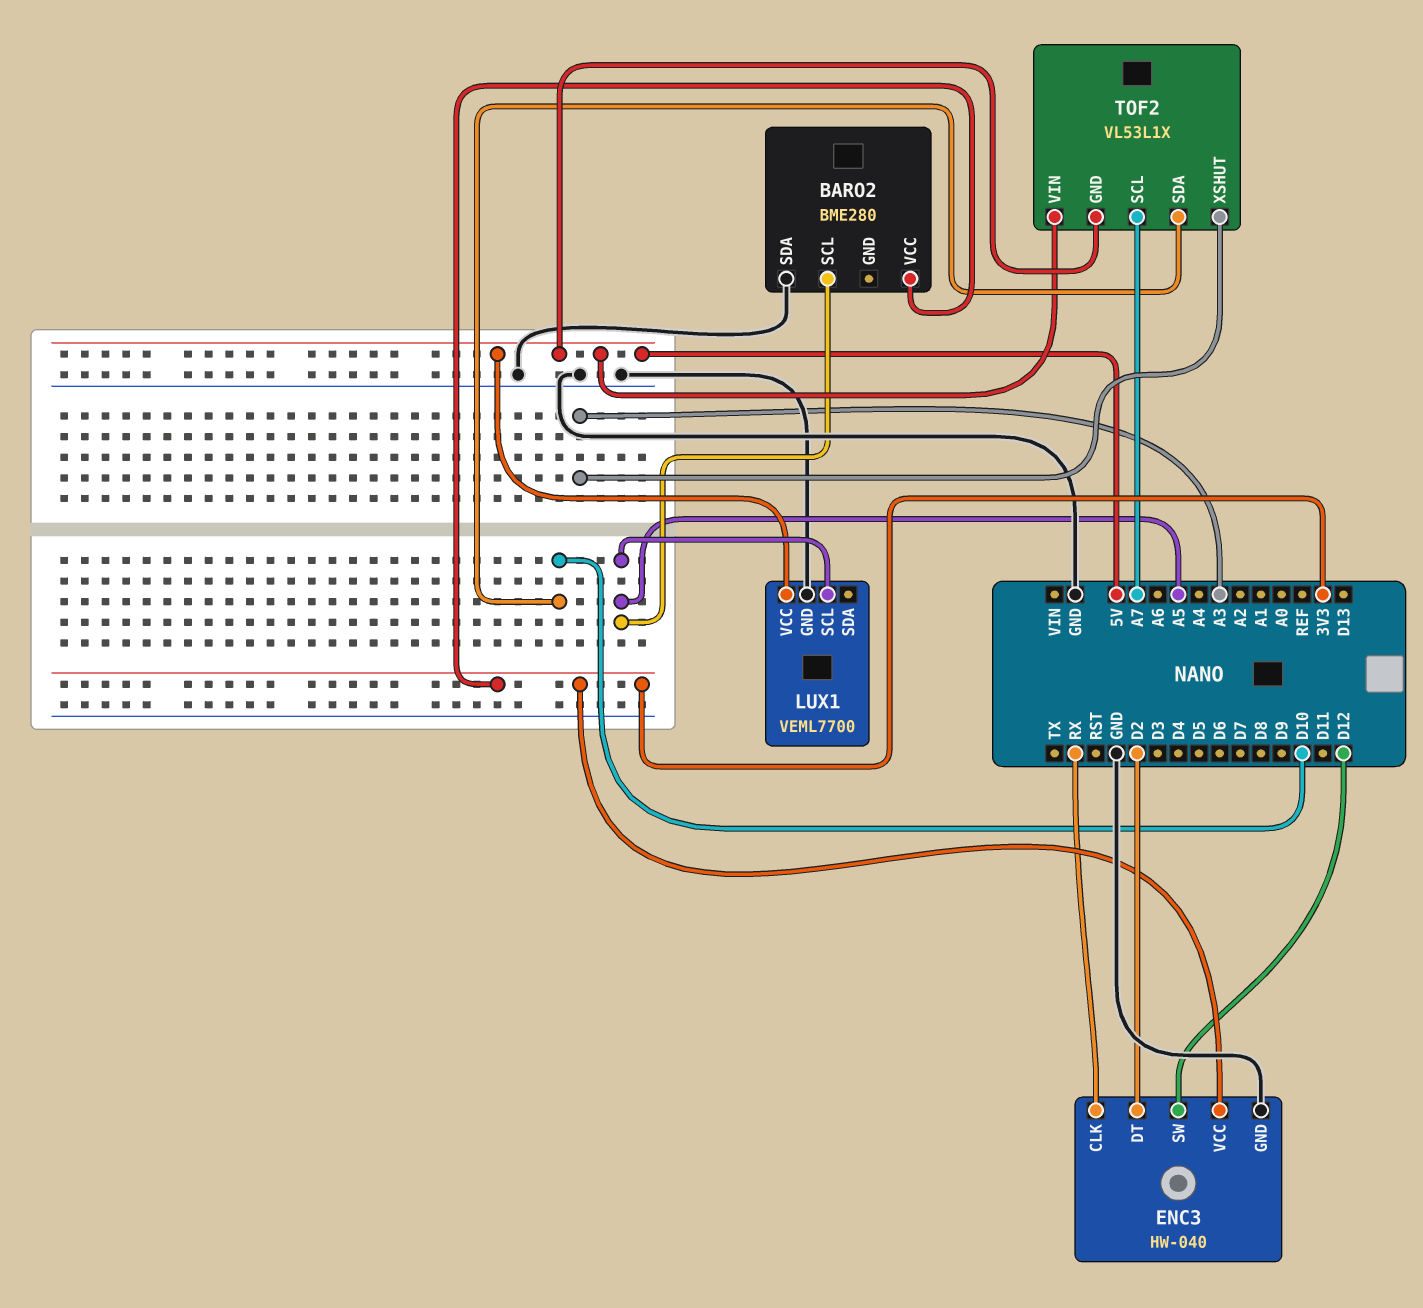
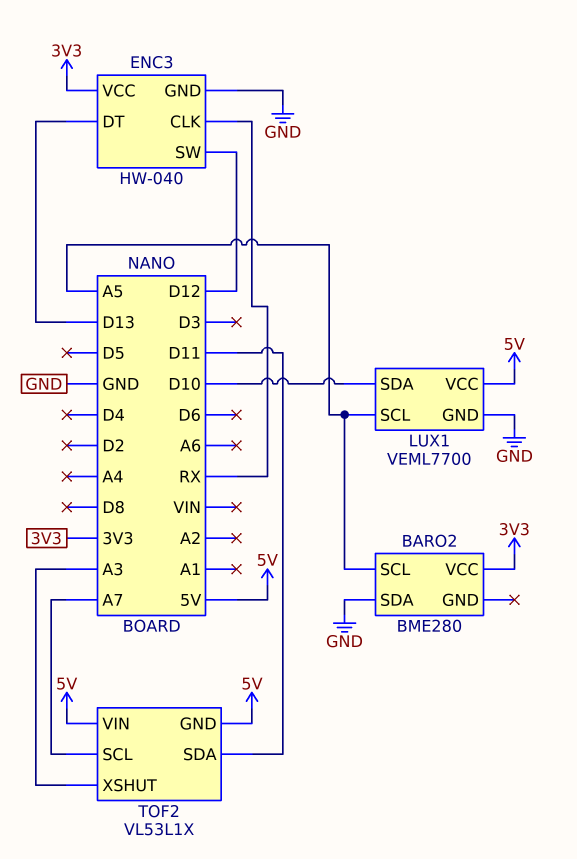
ENC3 pin DT: D2 -> D13
LUX1 pin SDA: none -> D10
TOF2 pin SDA: D10 -> D11

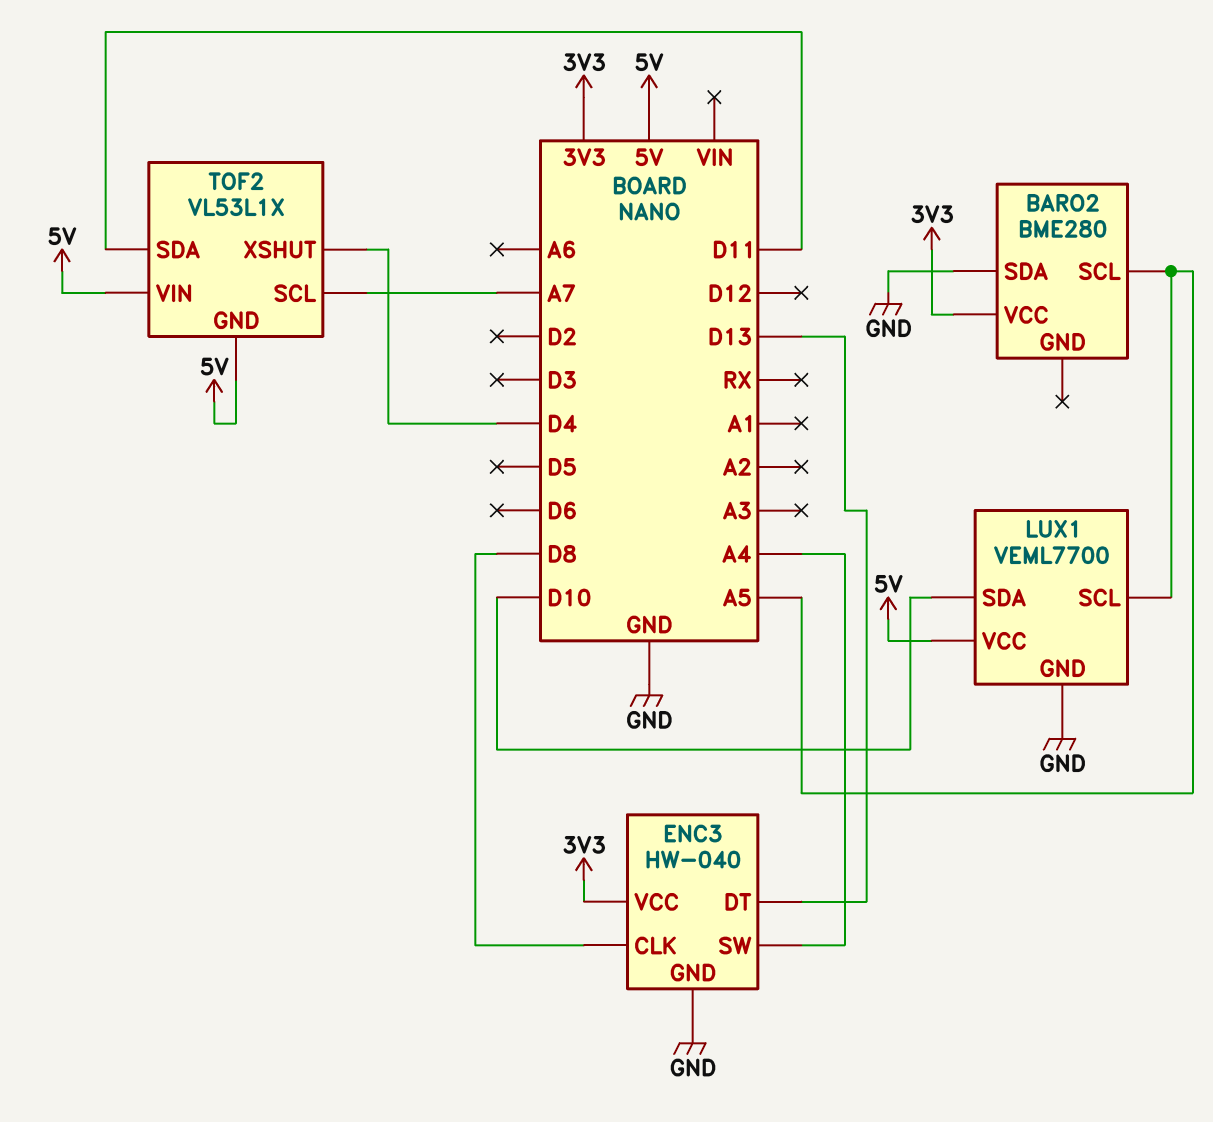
ENC3 pin CLK: RX -> D8
ENC3 pin SW: D12 -> A4
TOF2 pin XSHUT: A3 -> D4

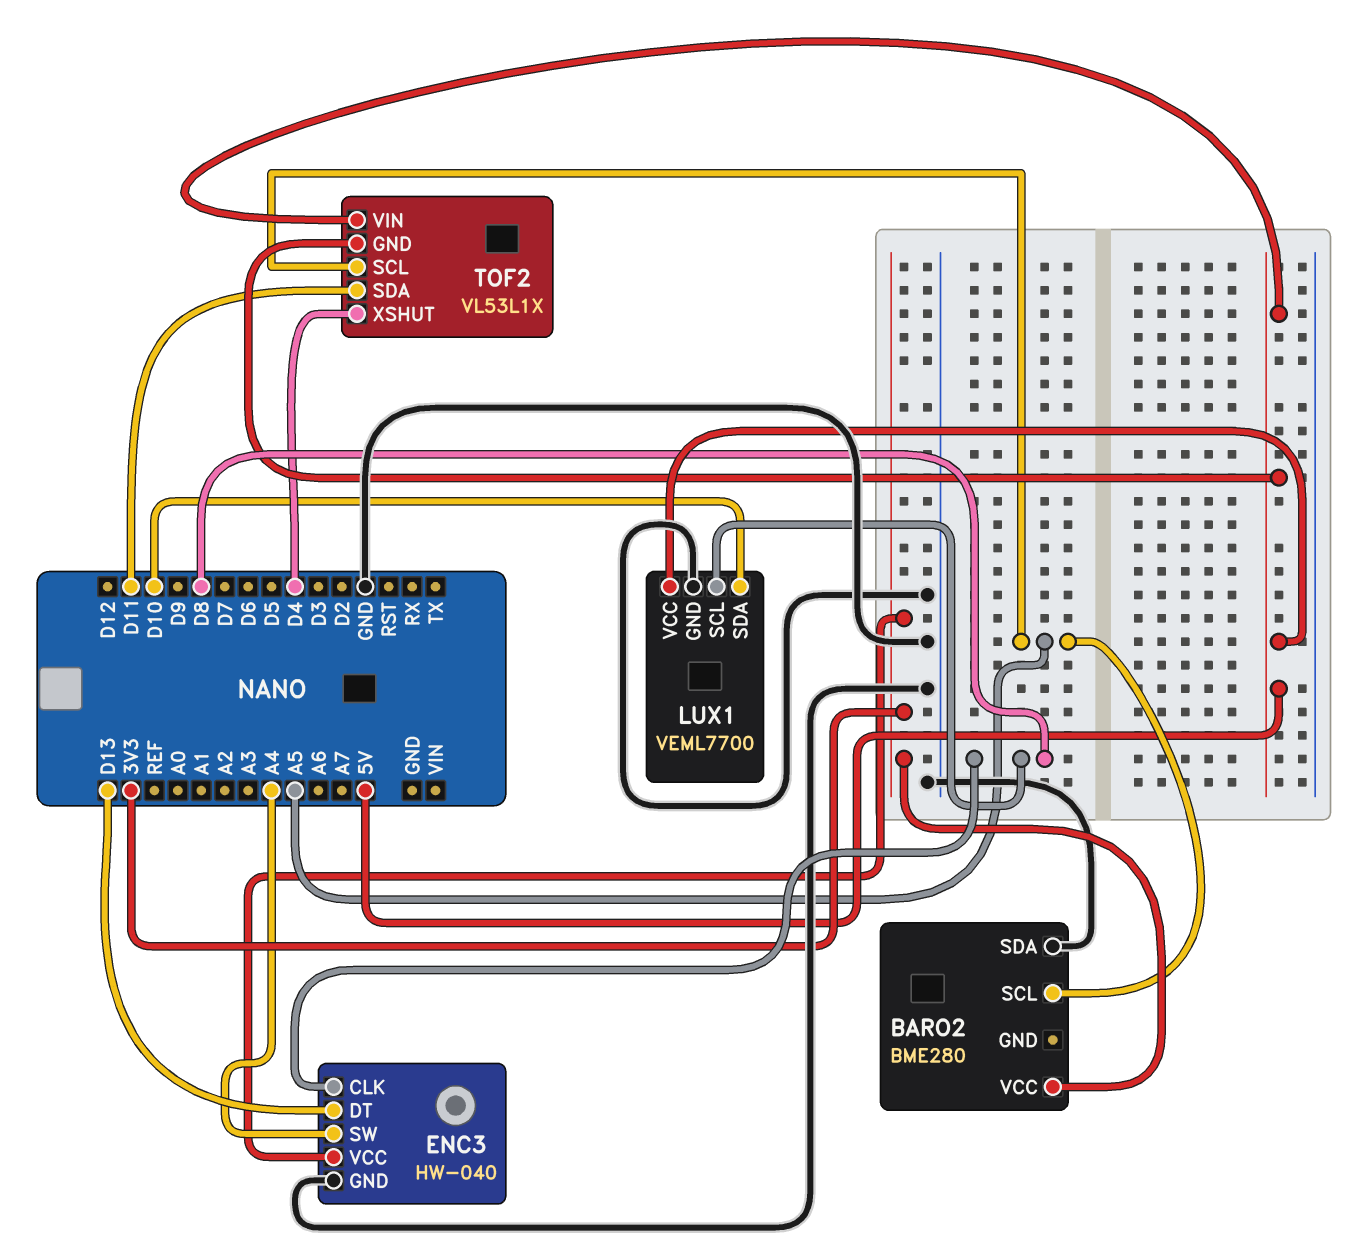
LUX1 pin SCL: A5 -> D8
TOF2 pin SCL: A7 -> A5

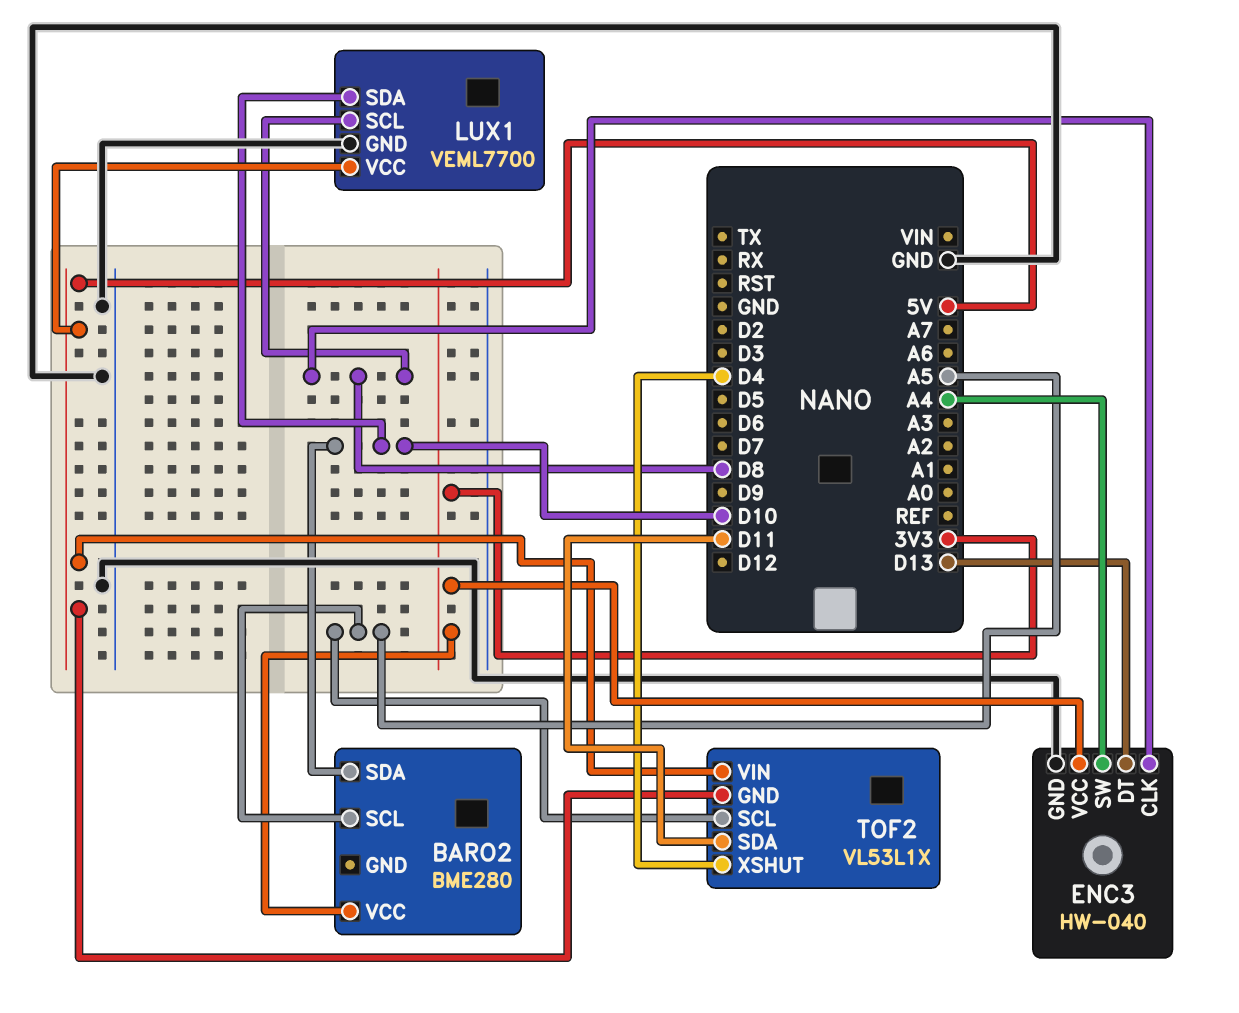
BARO2 pin SDA: GND -> D10

